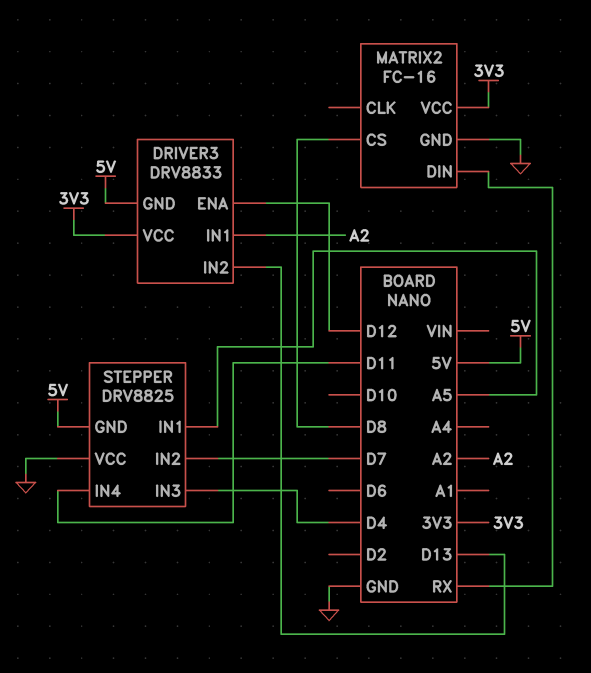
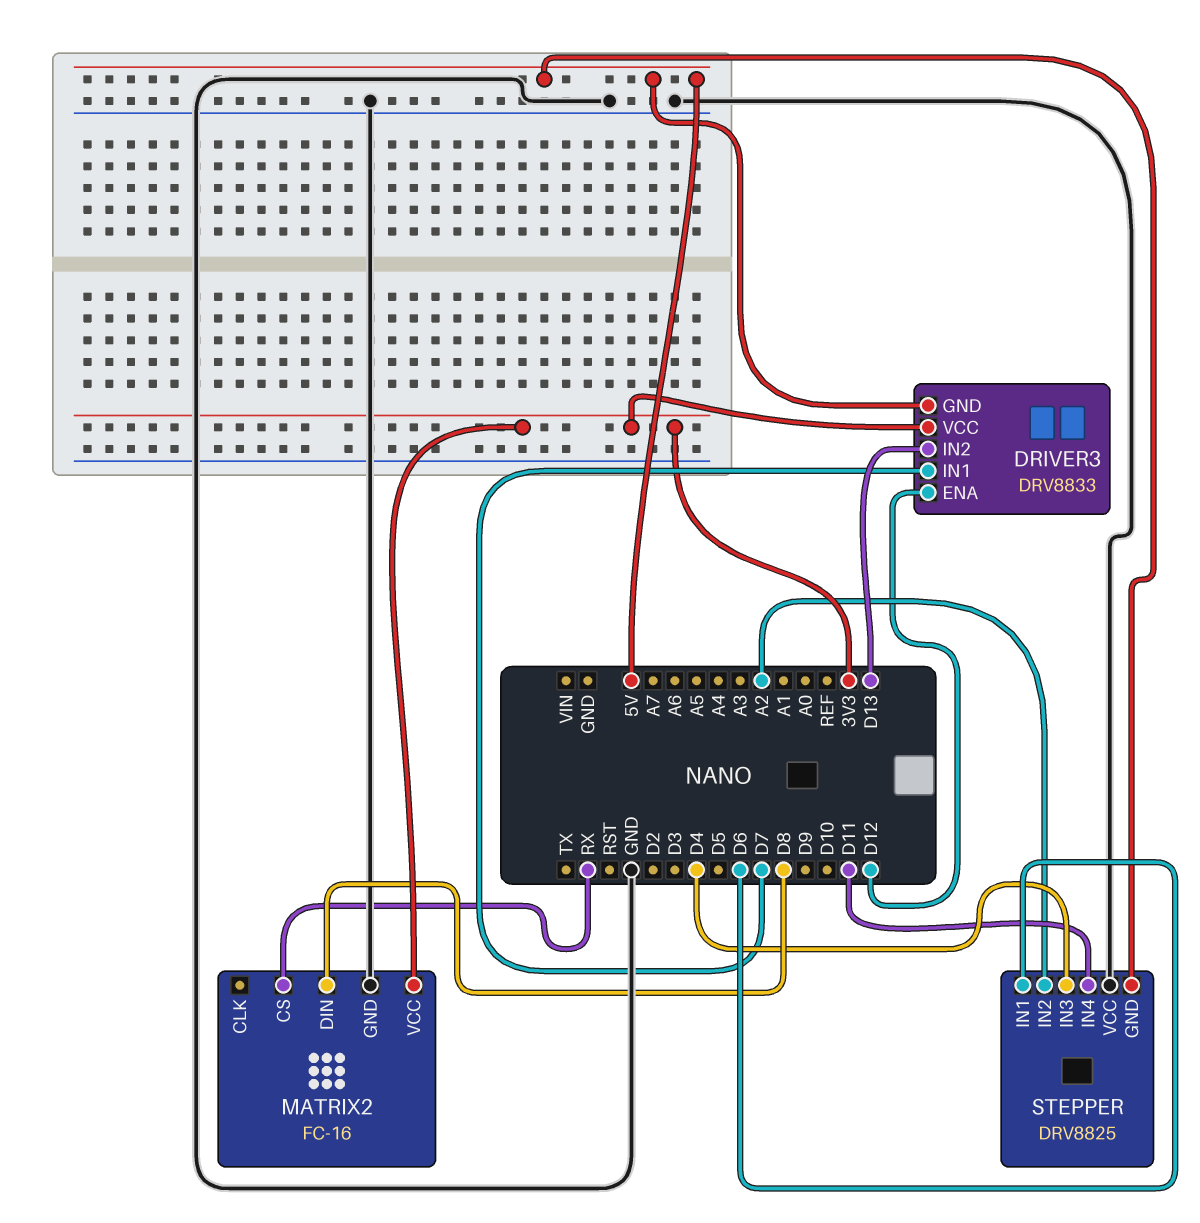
DRIVER3 pin IN1: A2 -> D7
MATRIX2 pin CS: D8 -> RX
MATRIX2 pin DIN: RX -> D8
STEPPER pin IN1: A5 -> D6
STEPPER pin IN2: D7 -> A2

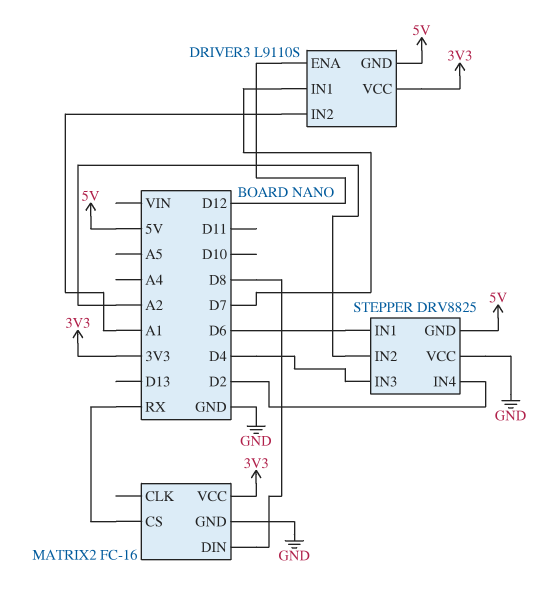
DRIVER3: DRV8833 -> L9110S
DRIVER3 pin IN2: D13 -> A1
STEPPER pin IN4: D11 -> D2

